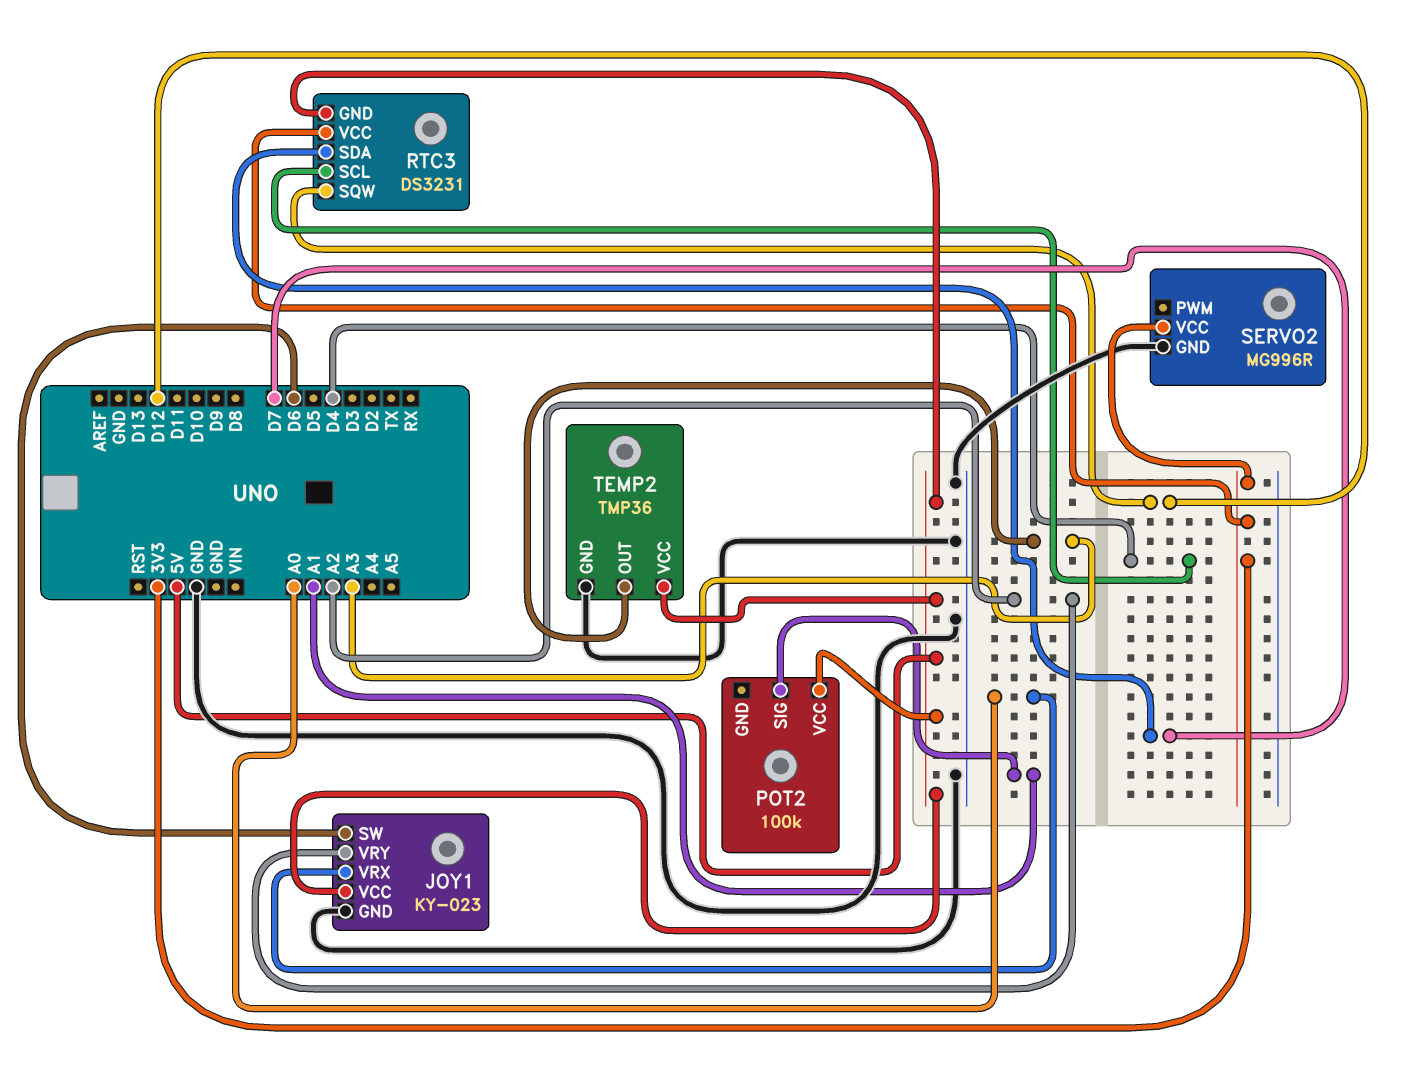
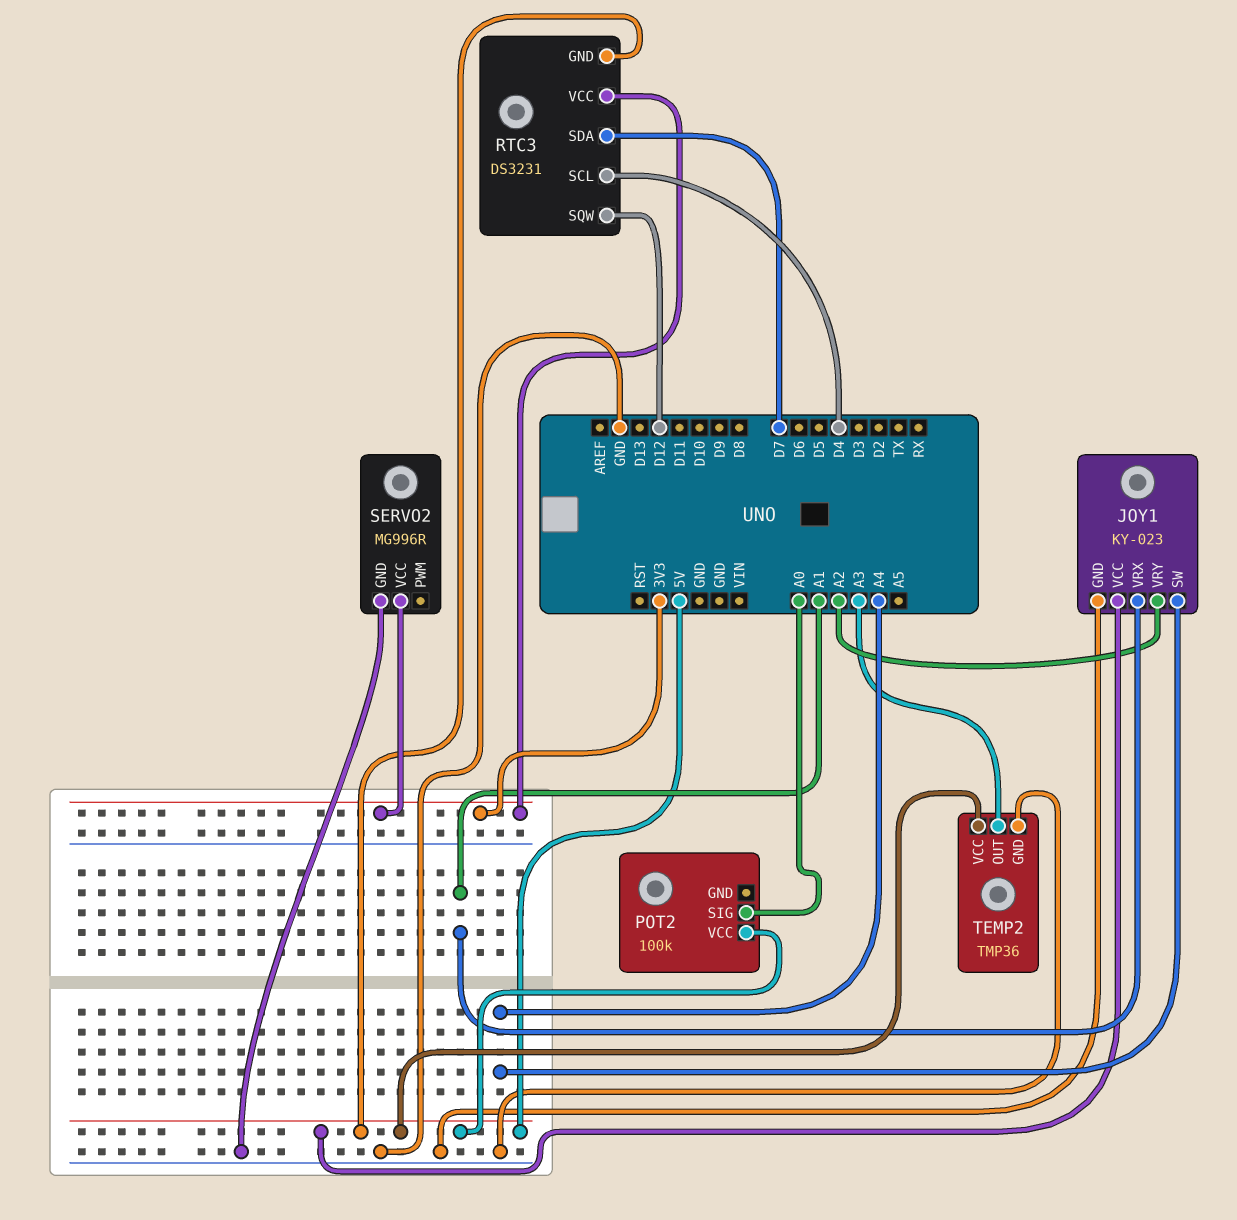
JOY1 pin SW: D6 -> A4
JOY1 pin VRX: A0 -> A1
POT2 pin SIG: A1 -> A0

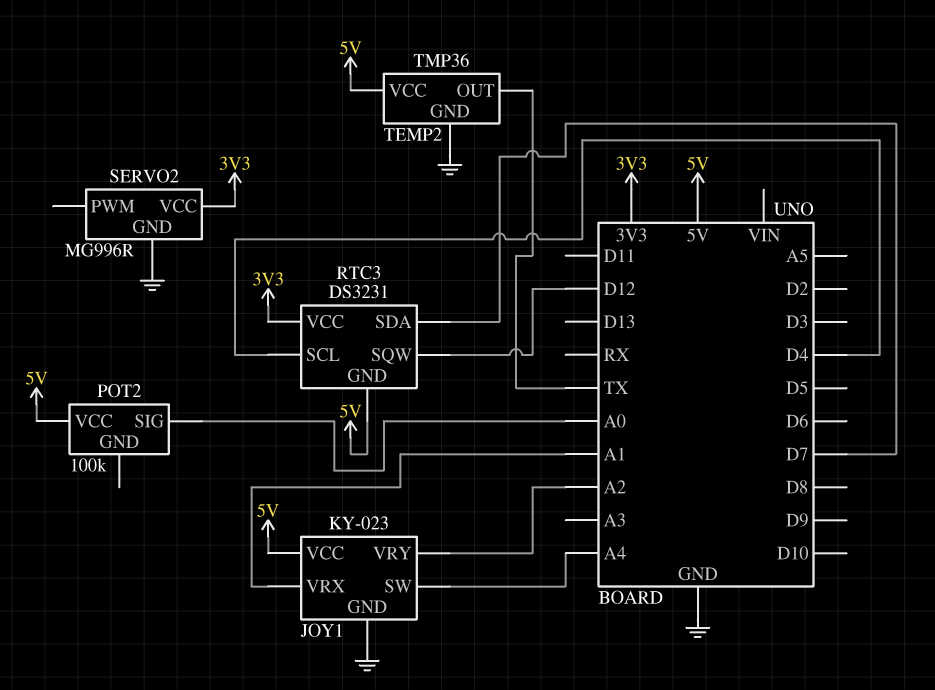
TEMP2 pin OUT: A3 -> TX

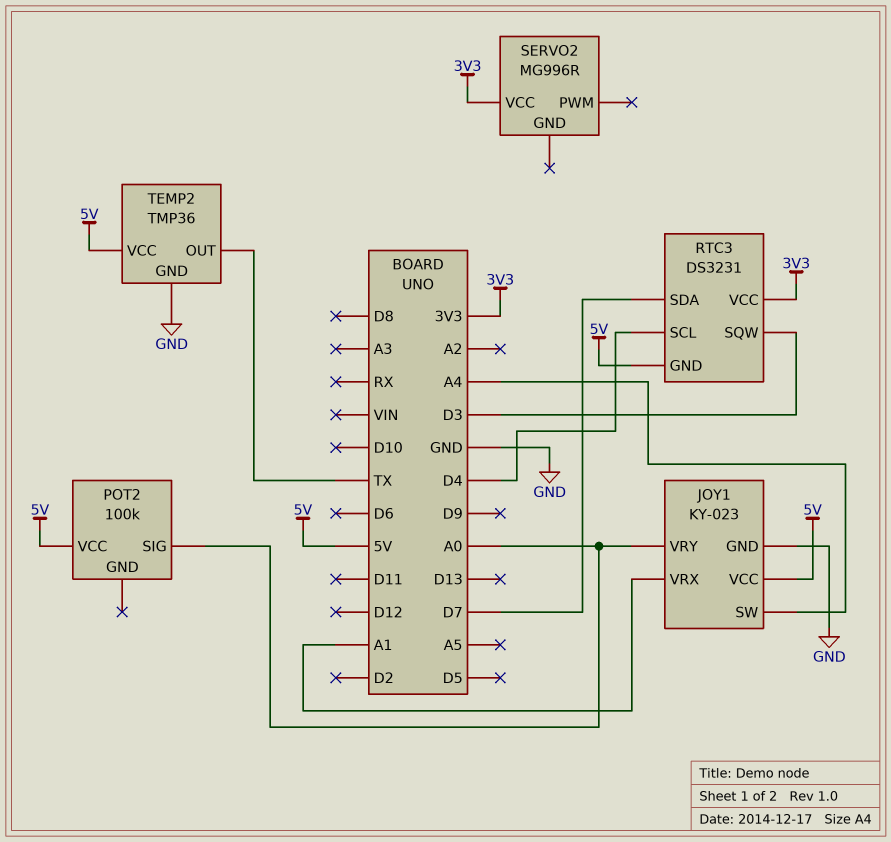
JOY1 pin VRY: A2 -> A0
RTC3 pin SQW: D12 -> D3
SERVO2 pin GND: GND -> none

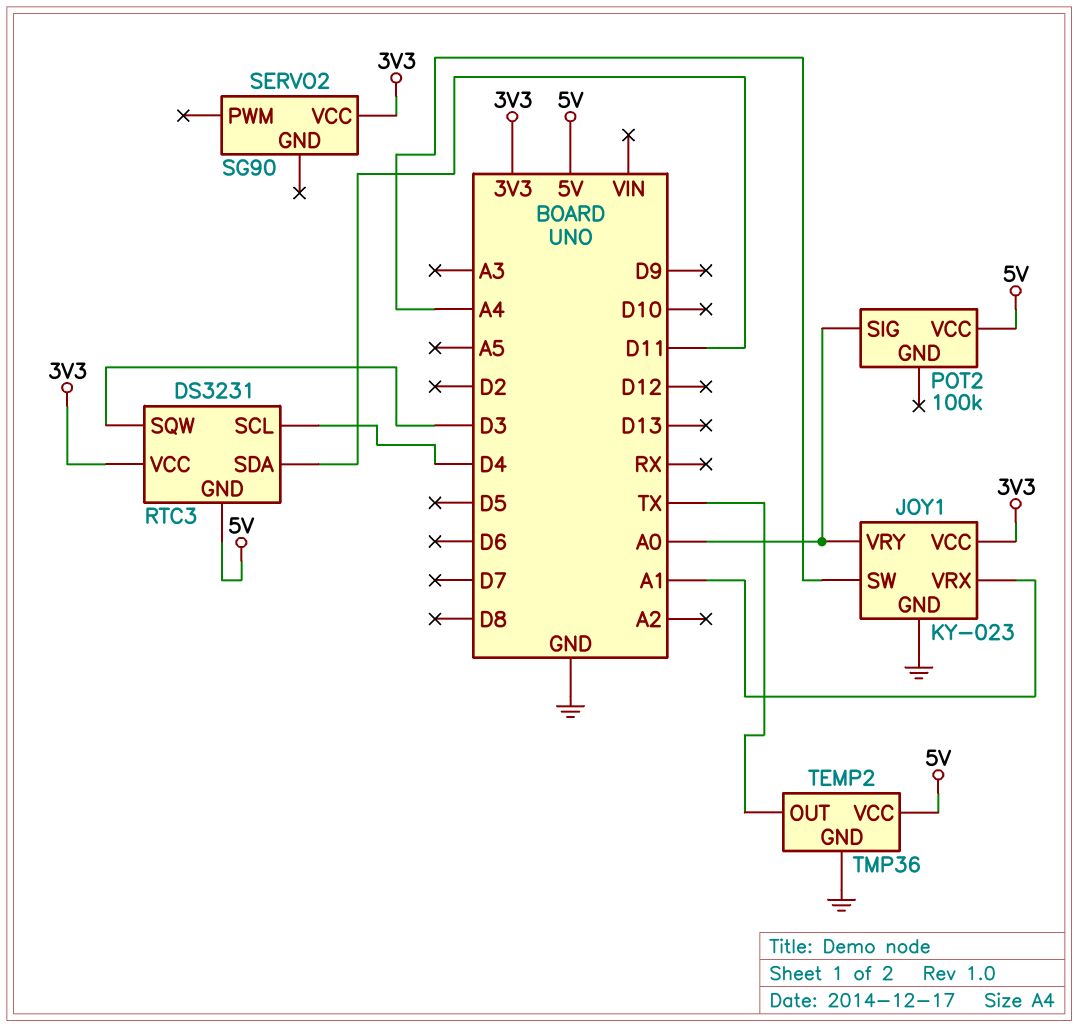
JOY1 pin VCC: 5V -> 3V3
RTC3 pin SDA: D7 -> D11
SERVO2: MG996R -> SG90

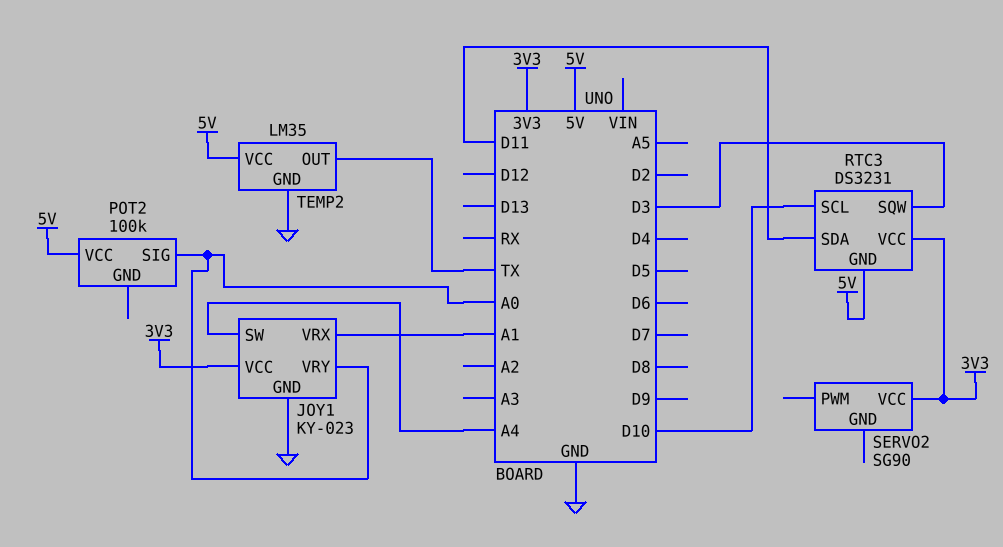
RTC3 pin SCL: D4 -> D10
TEMP2: TMP36 -> LM35

